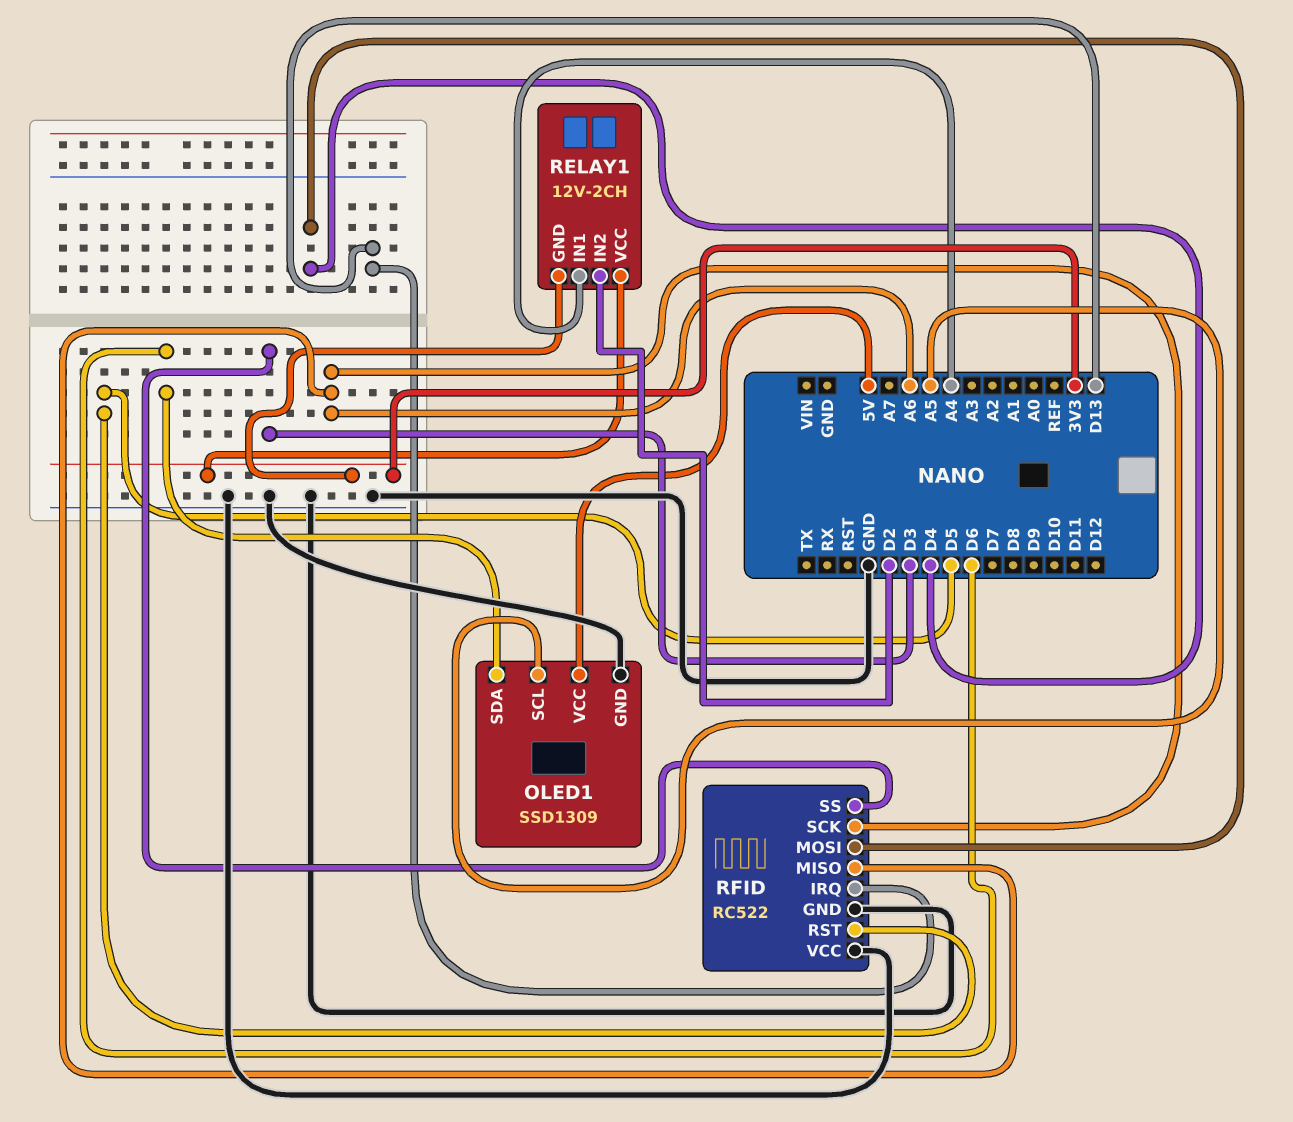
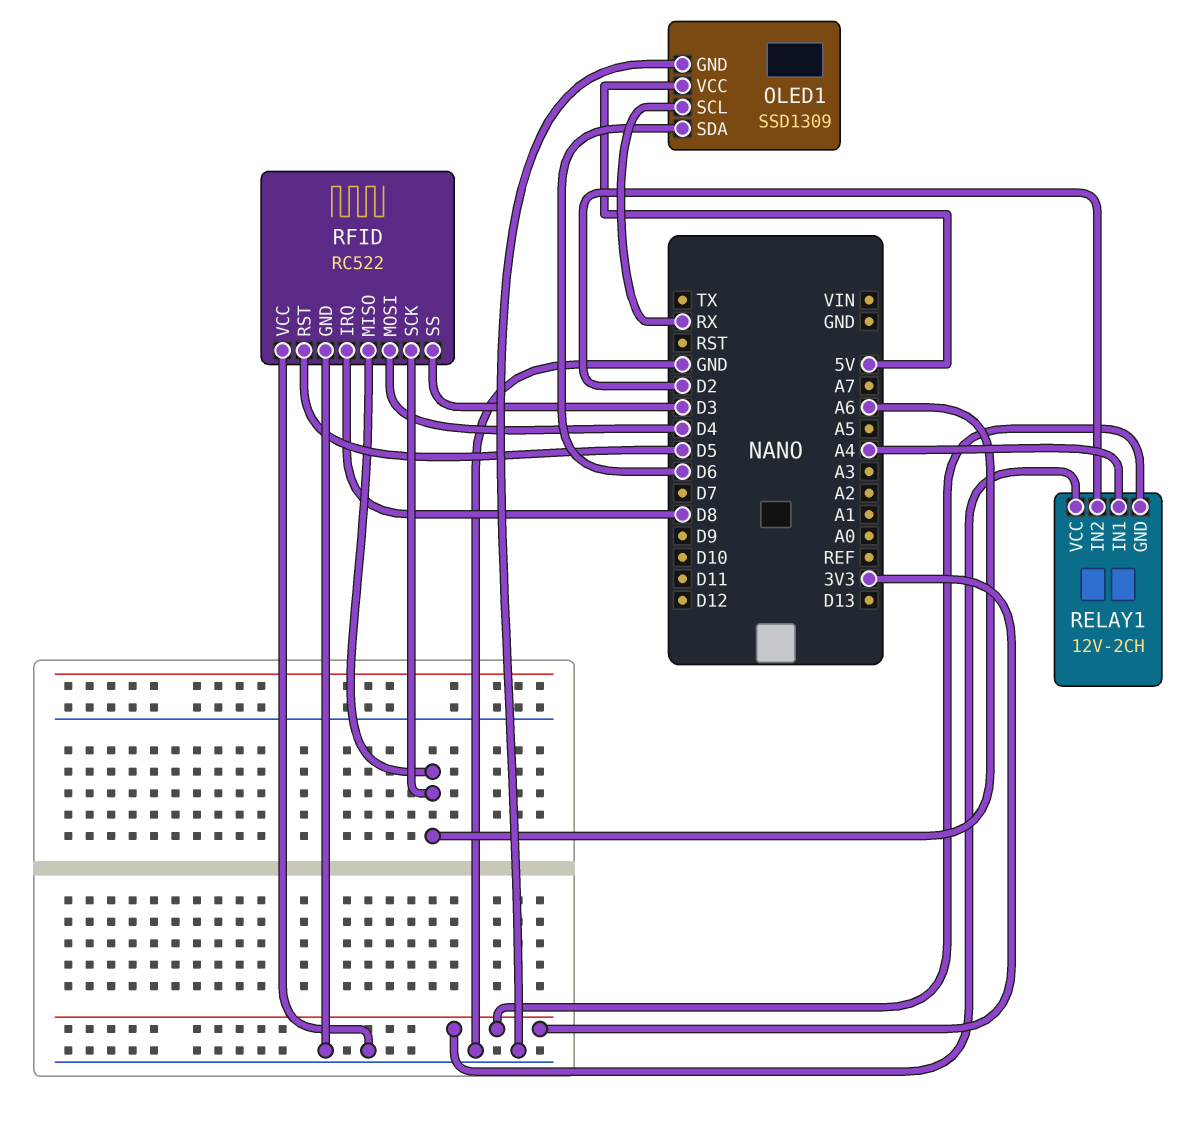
OLED1 pin SCL: A5 -> RX
RFID pin IRQ: D13 -> D8

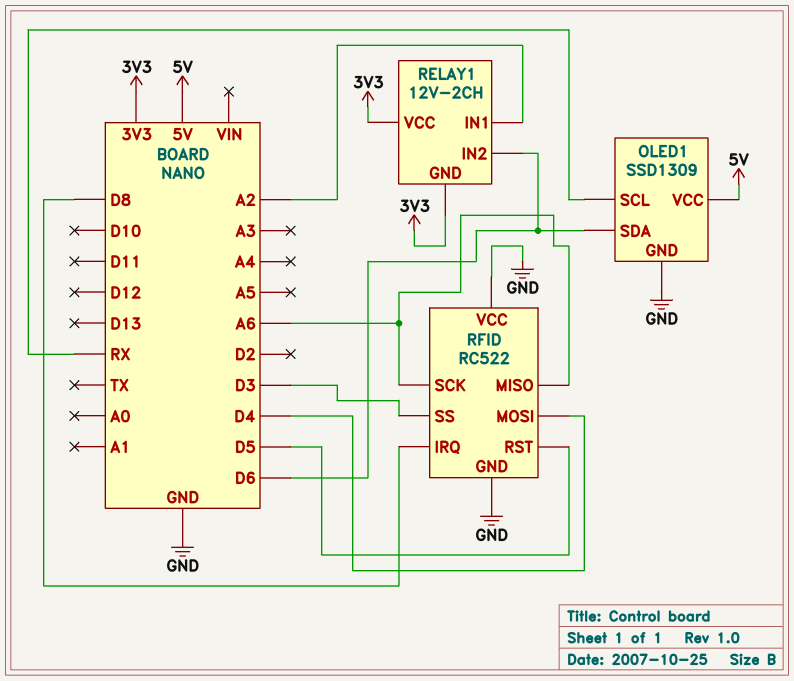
RELAY1 pin IN1: A4 -> A2
RELAY1 pin IN2: D2 -> D6

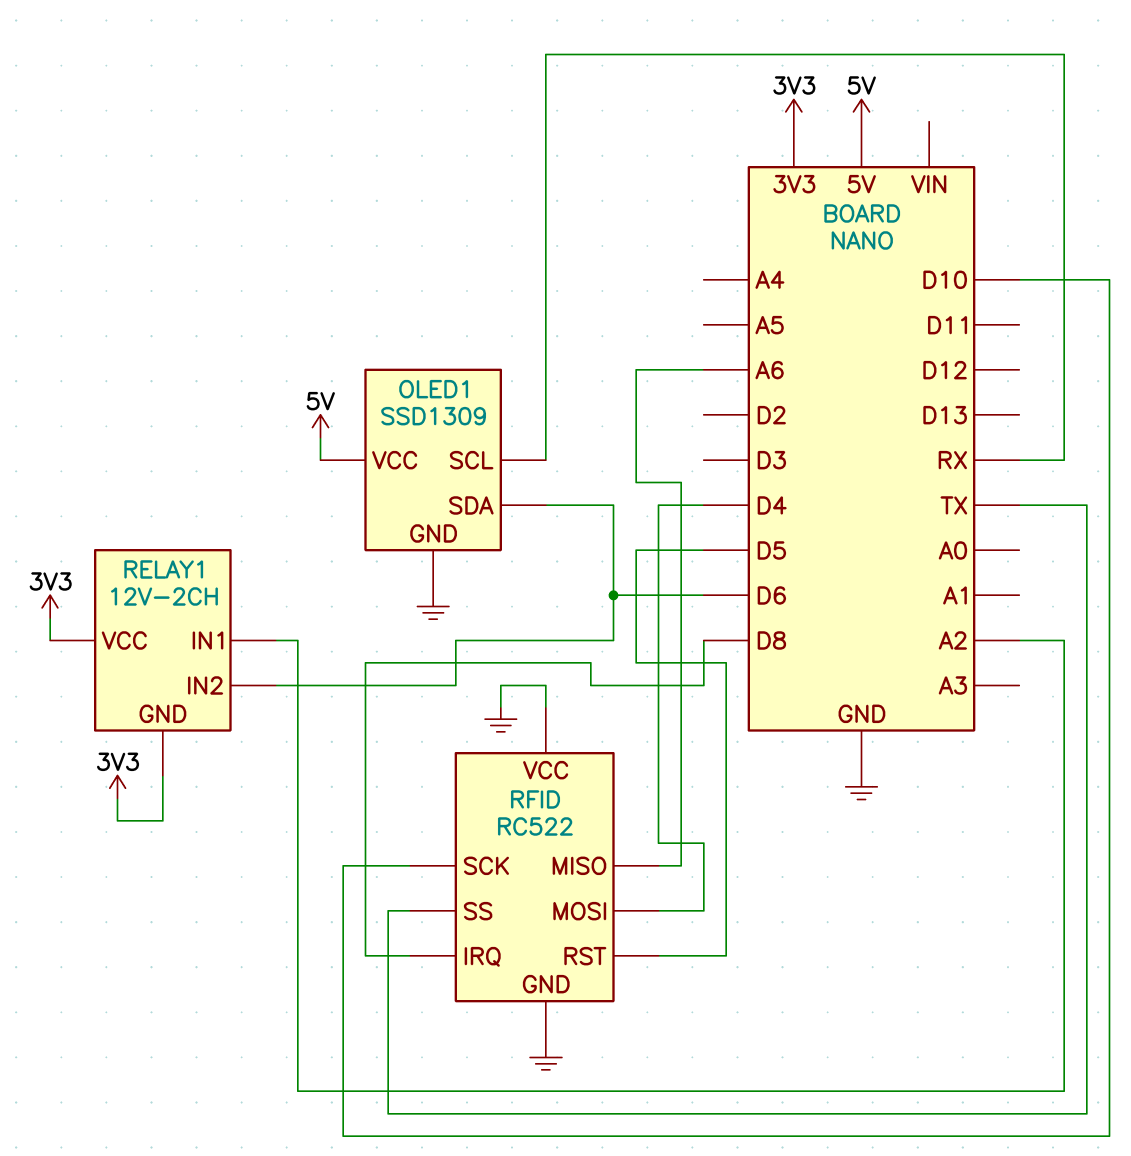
RFID pin SCK: A6 -> D10
RFID pin SS: D3 -> TX

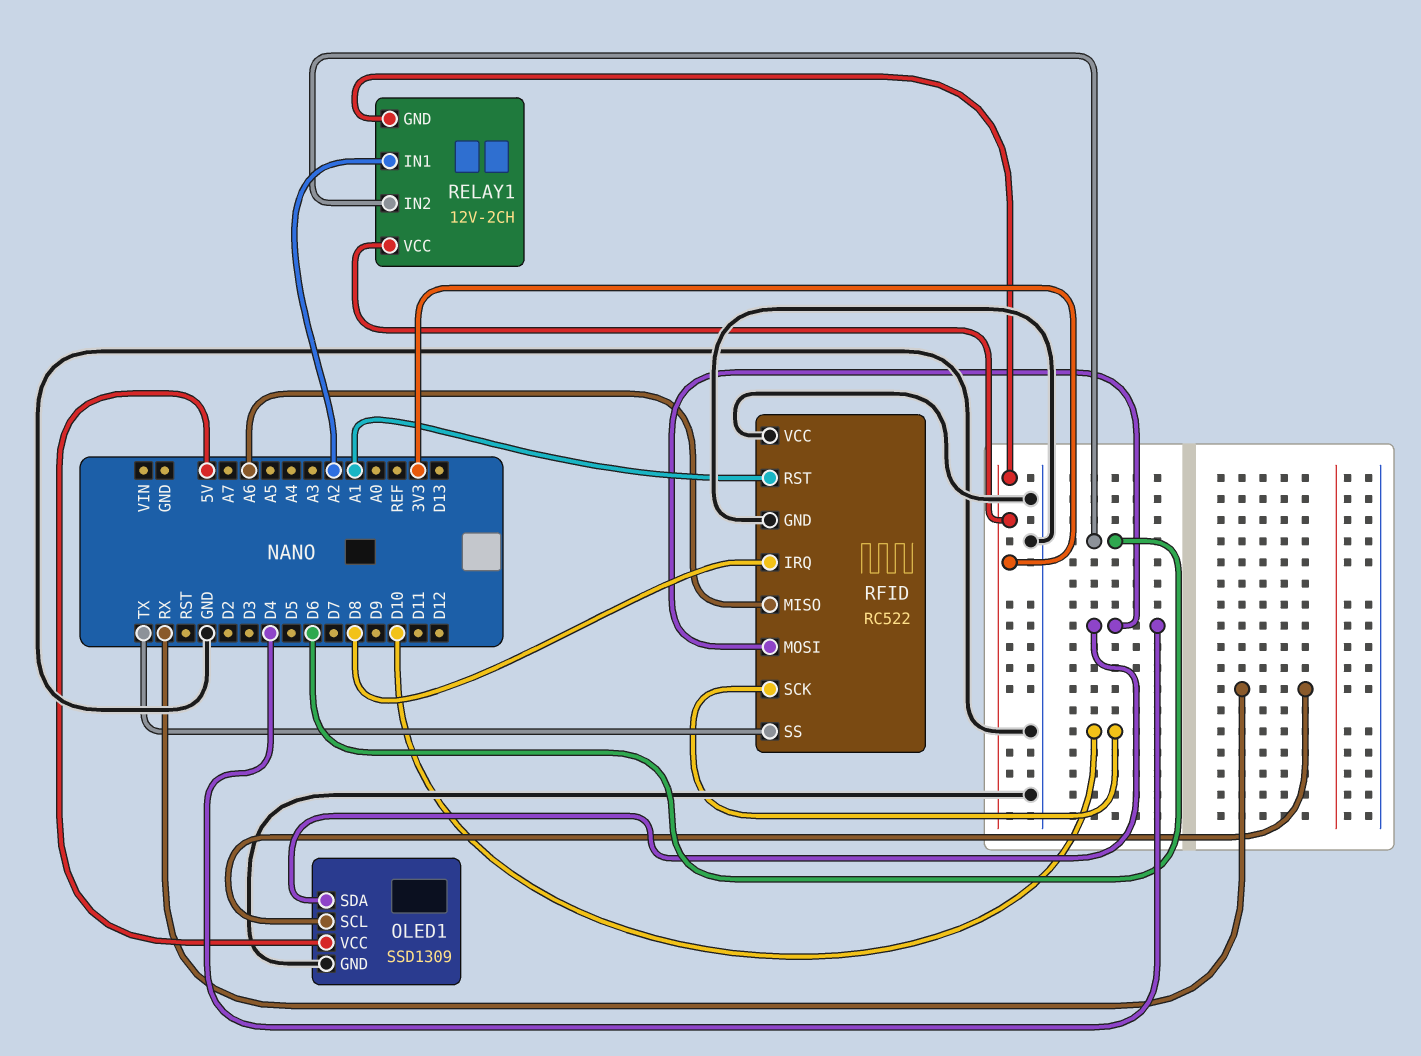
OLED1 pin SDA: D6 -> D4
RFID pin RST: D5 -> A1

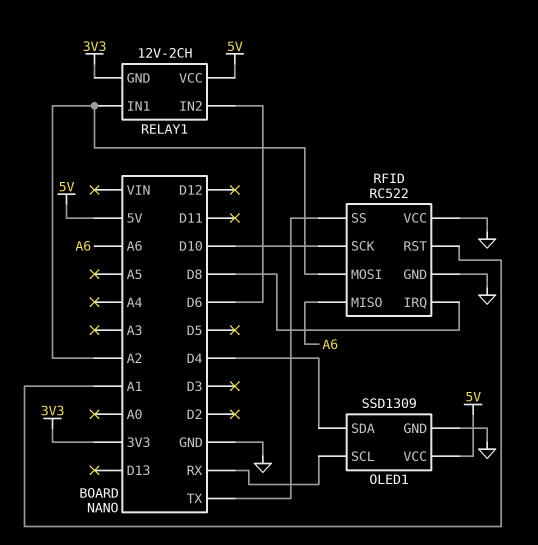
RELAY1 pin VCC: 3V3 -> 5V
RFID pin MOSI: D4 -> A2

